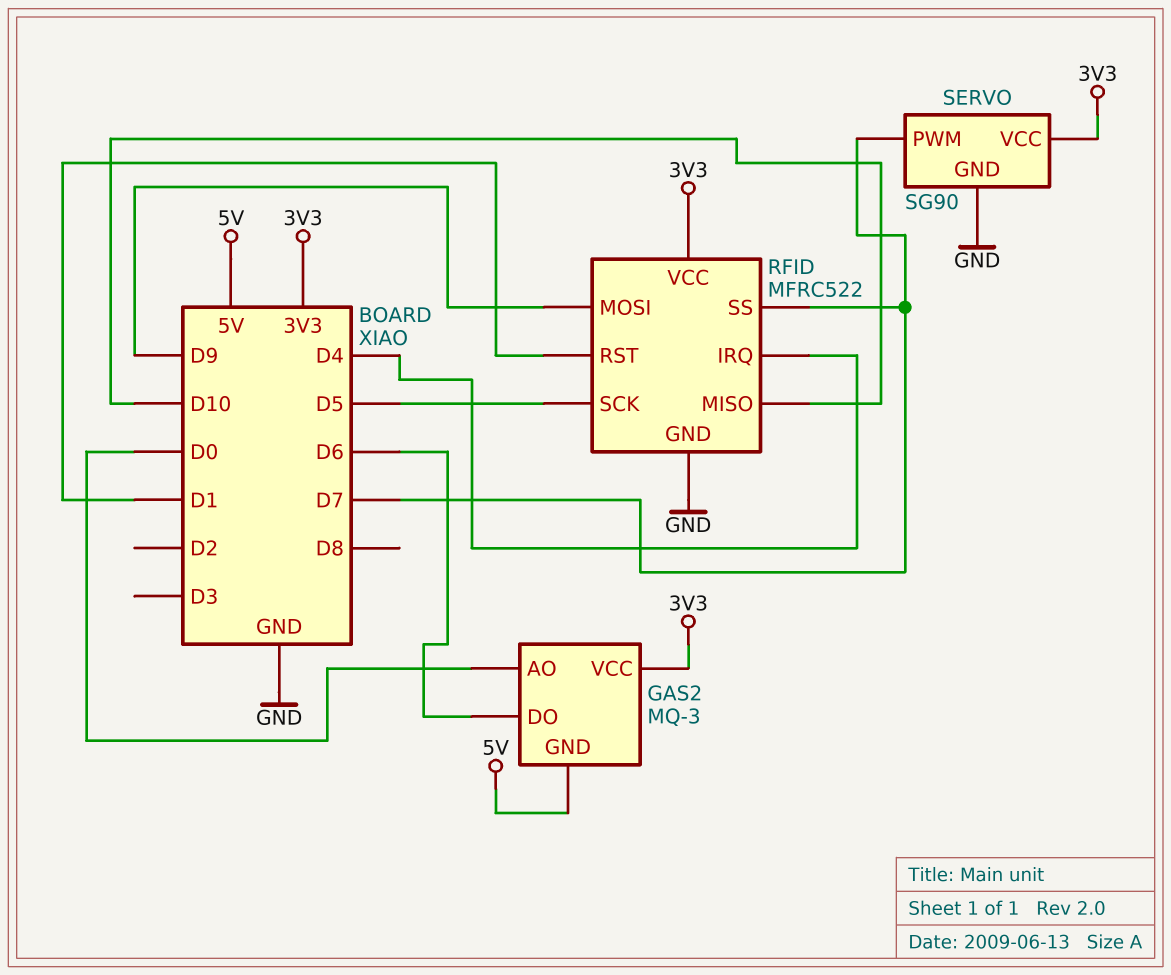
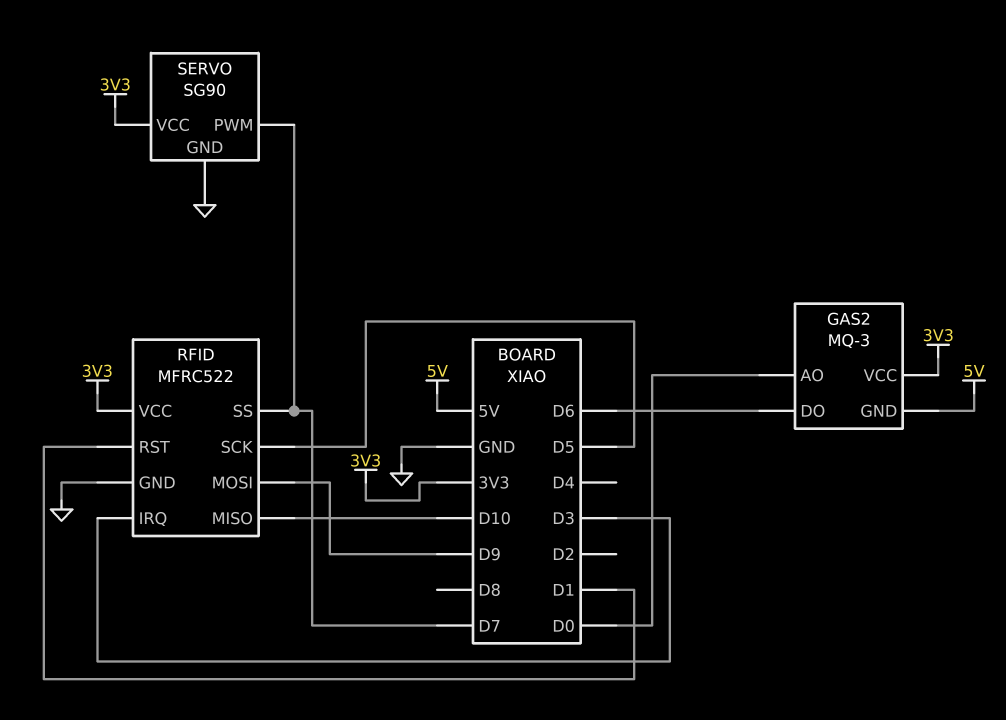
RFID pin IRQ: D4 -> D3

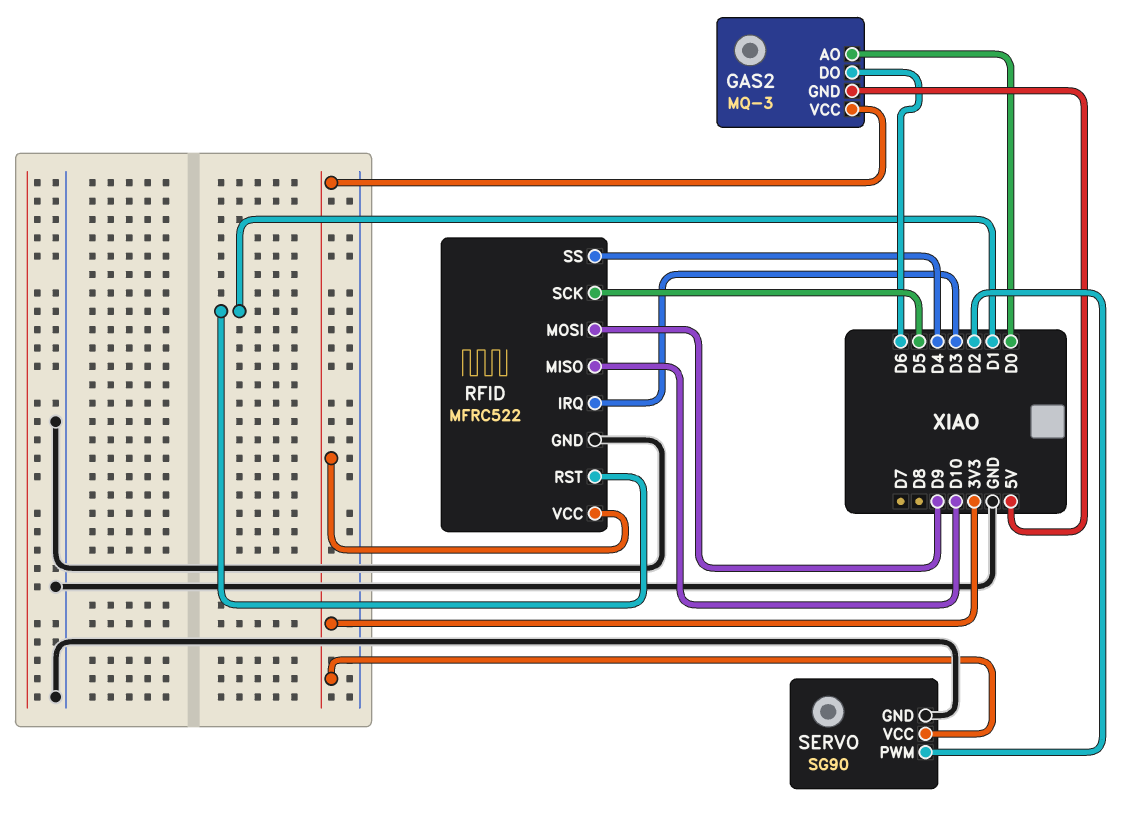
RFID pin SS: D7 -> D4
SERVO pin PWM: D7 -> D2

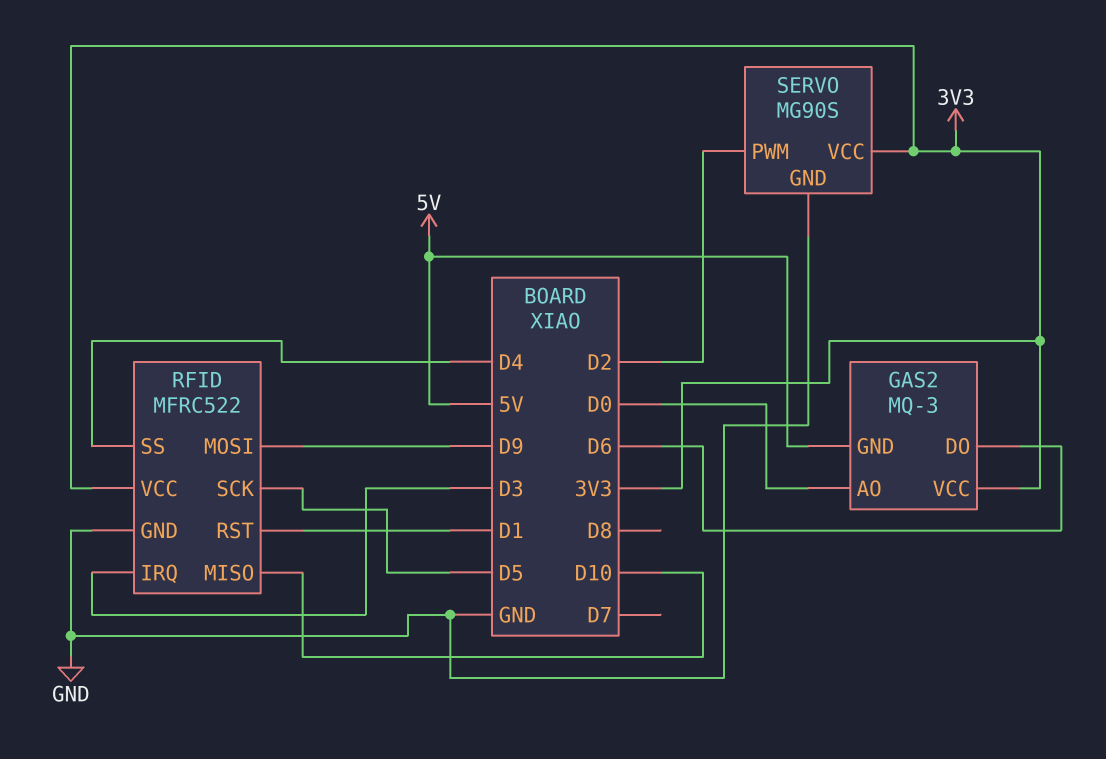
SERVO: SG90 -> MG90S

